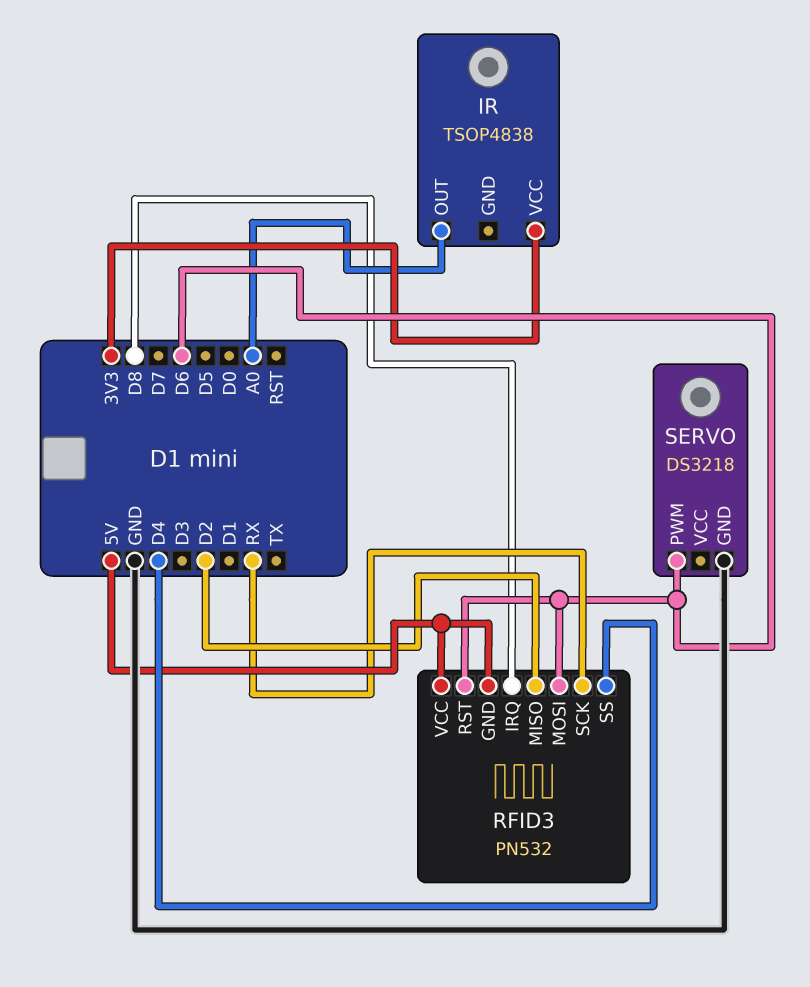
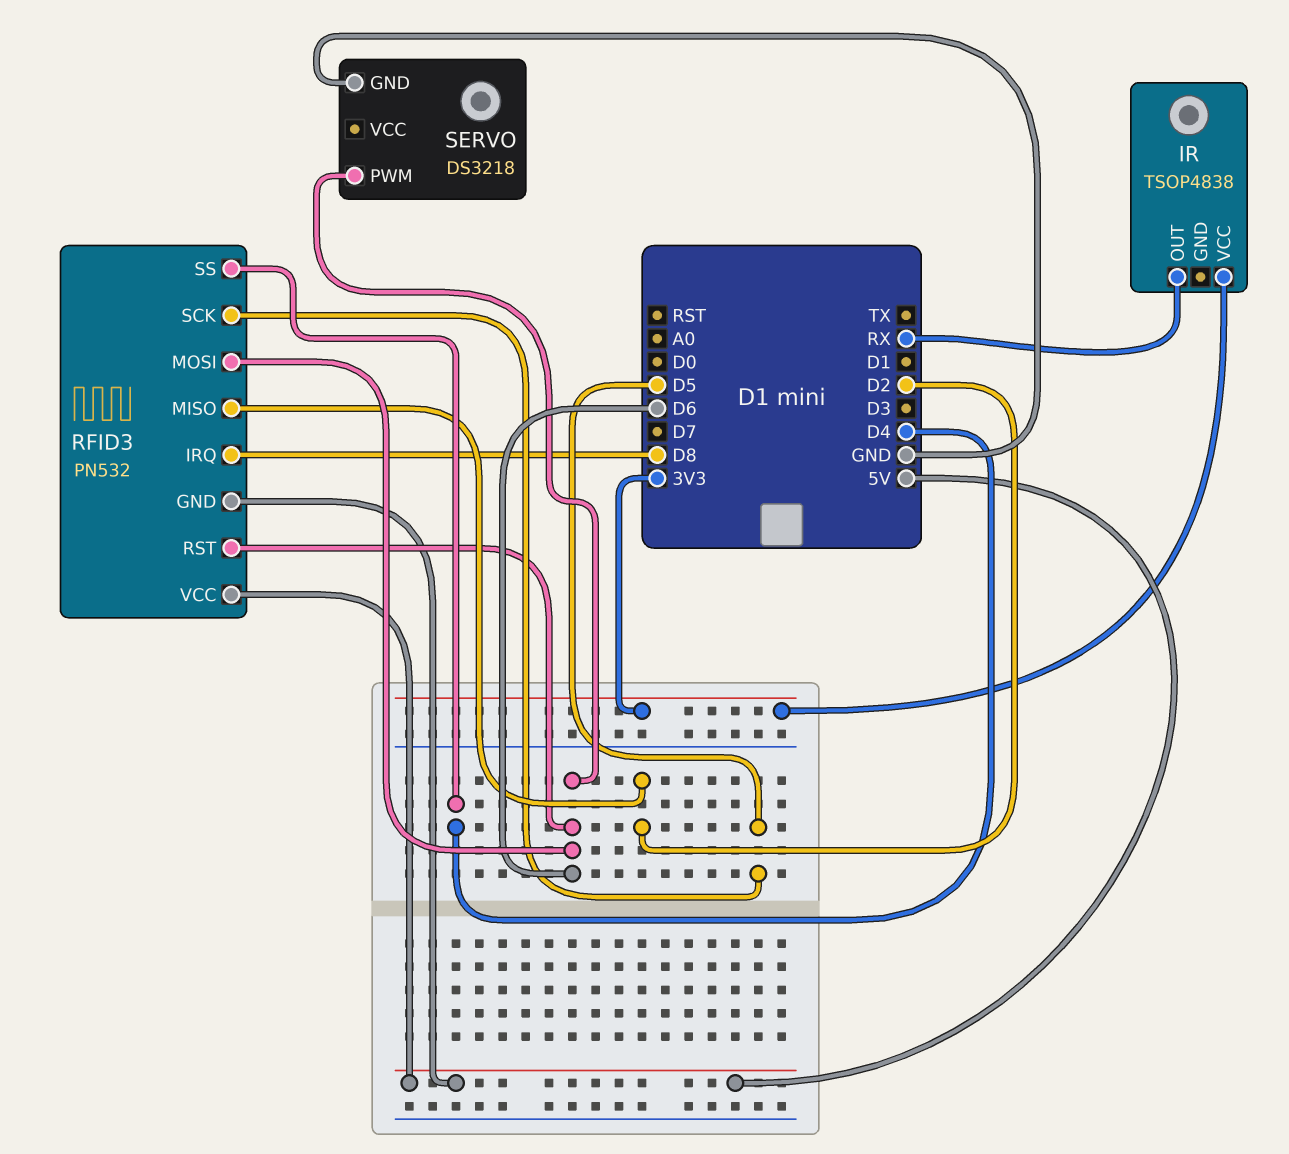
IR pin OUT: A0 -> RX
RFID3 pin SCK: RX -> D5

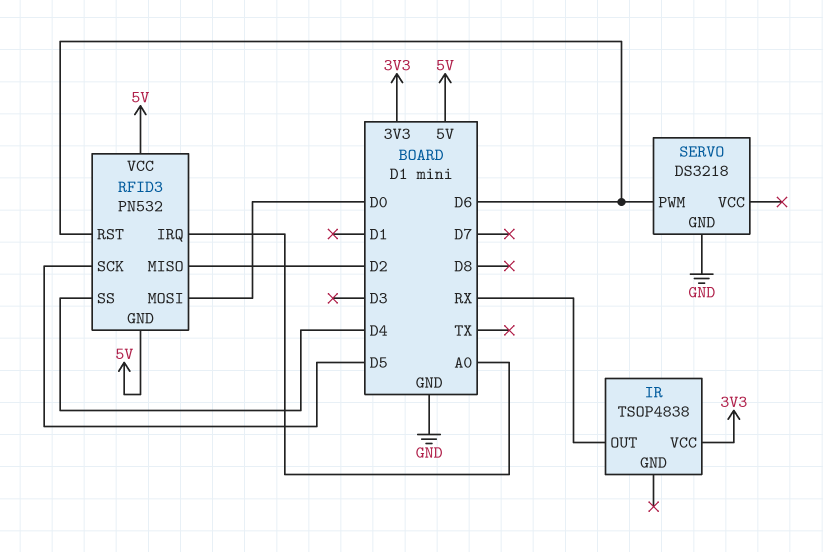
RFID3 pin IRQ: D8 -> A0
RFID3 pin MOSI: D6 -> D0

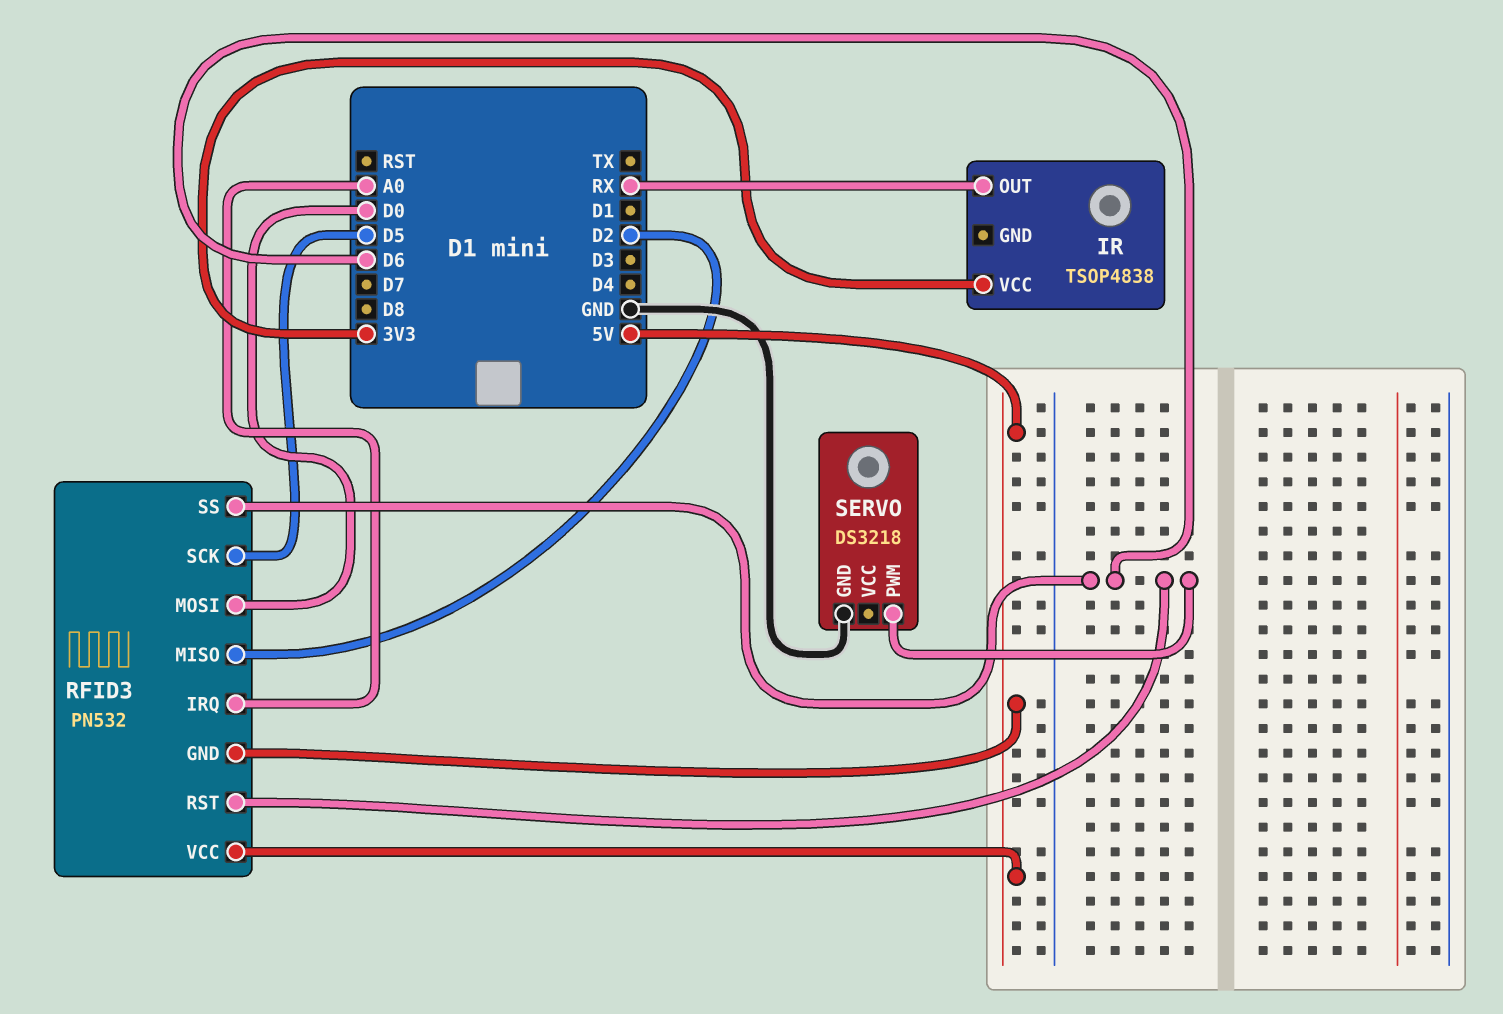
RFID3 pin SS: D4 -> D6

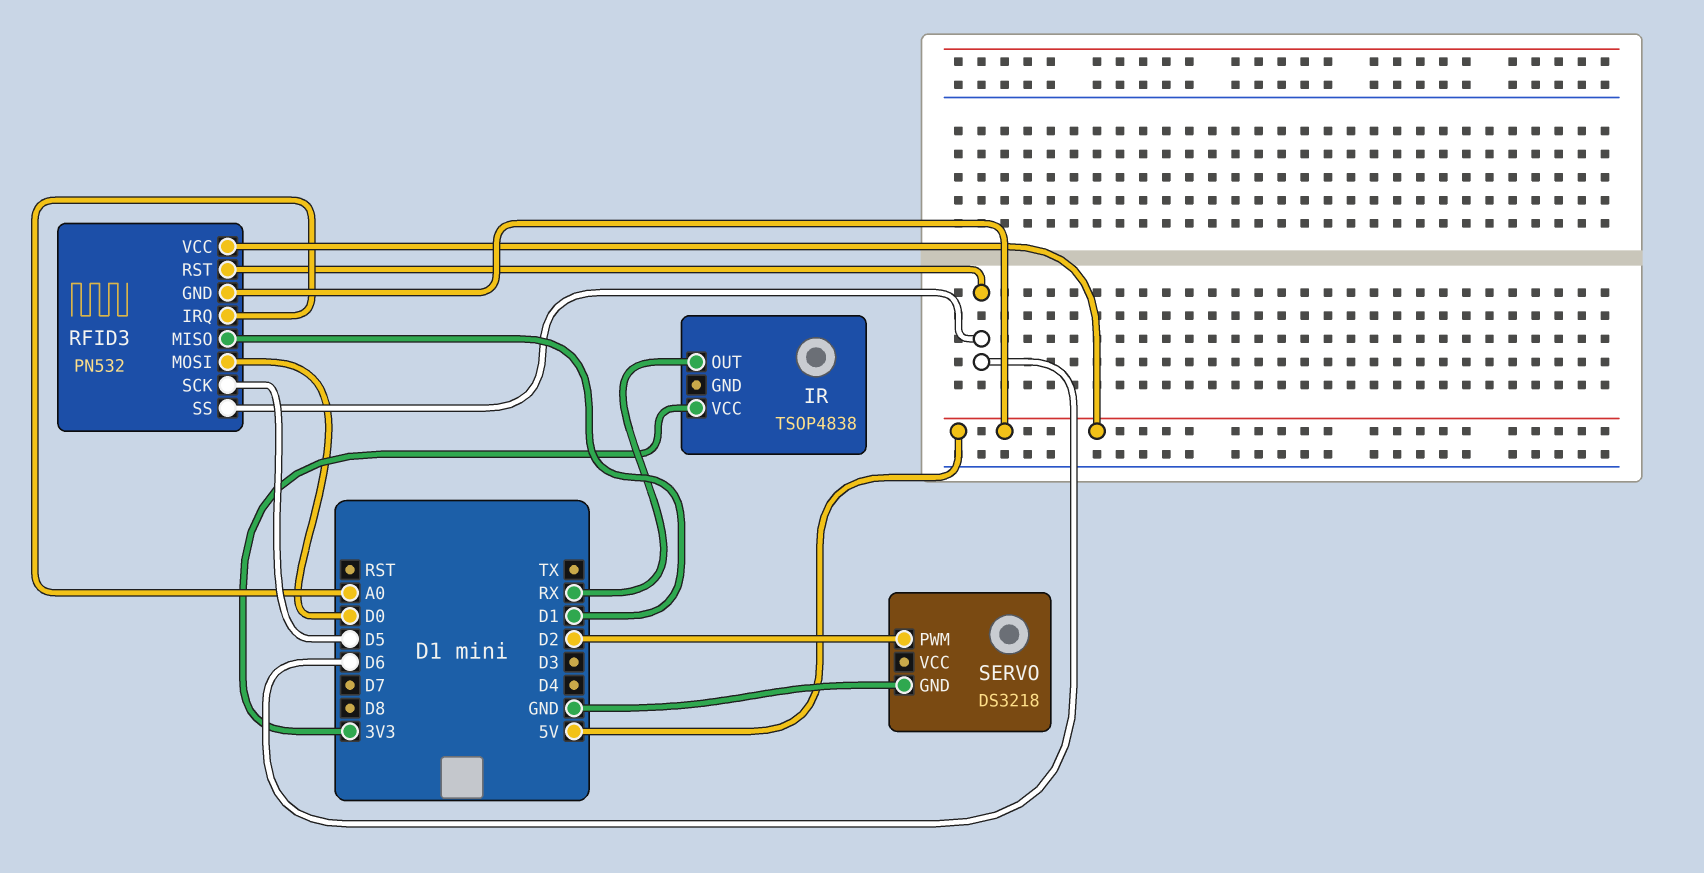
RFID3 pin MISO: D2 -> D1
SERVO pin PWM: D6 -> D2

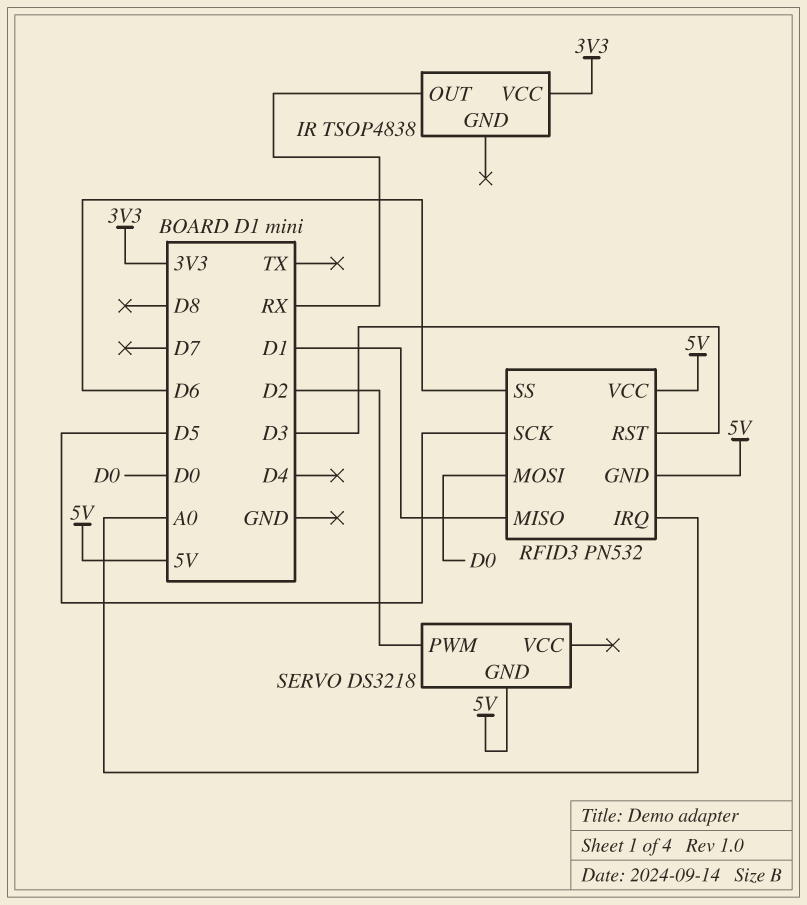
RFID3 pin RST: D6 -> D3
SERVO pin GND: GND -> 5V

